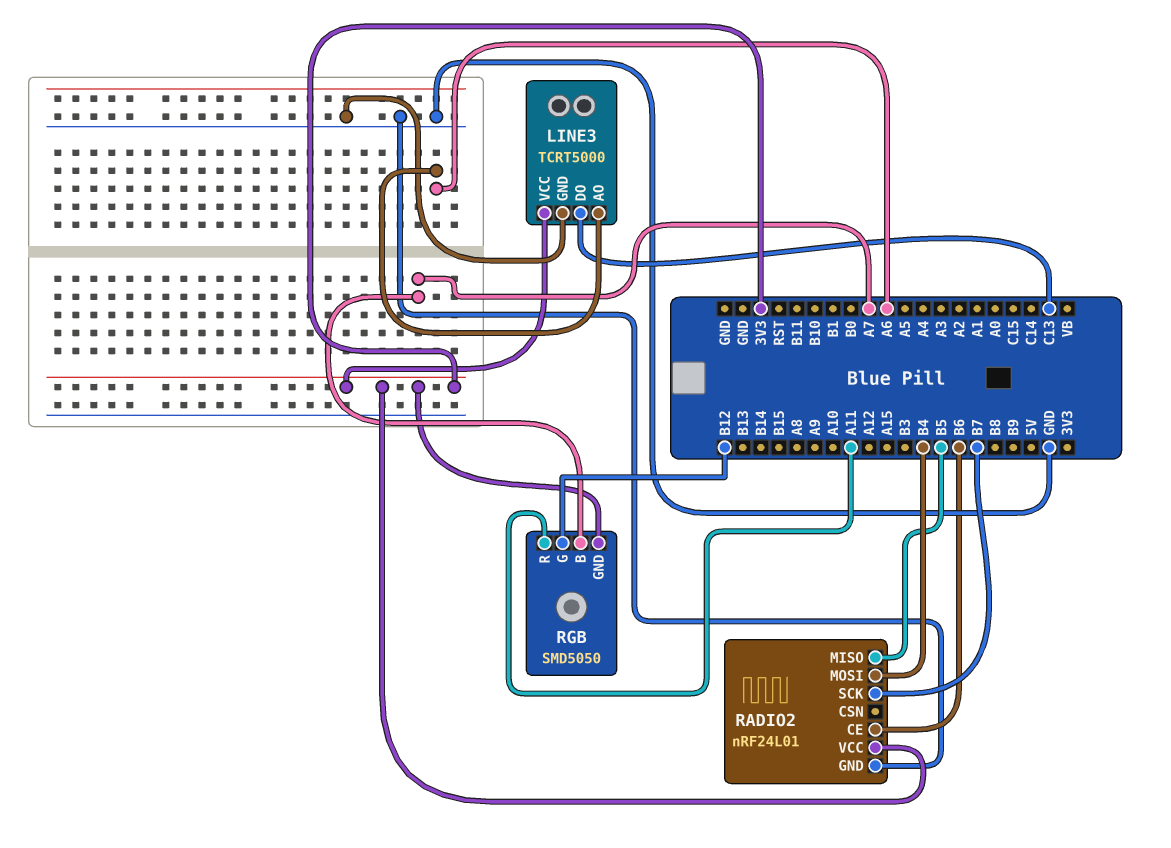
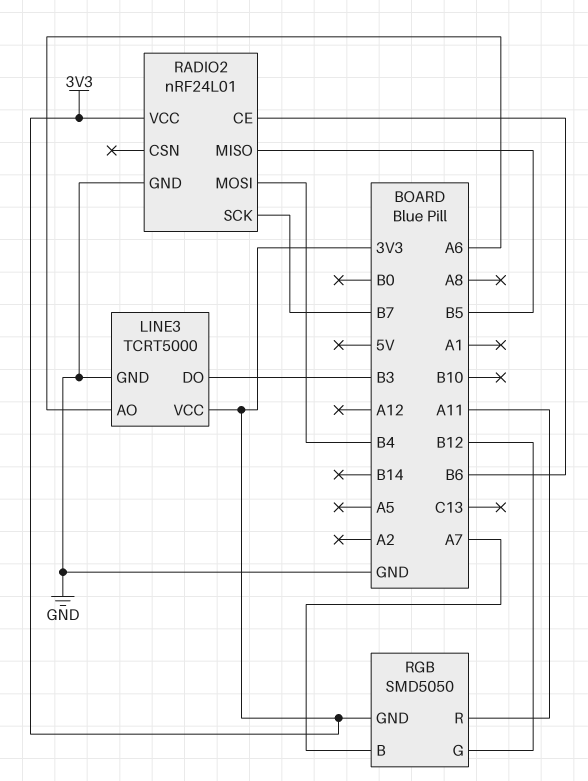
LINE3 pin DO: C13 -> B3

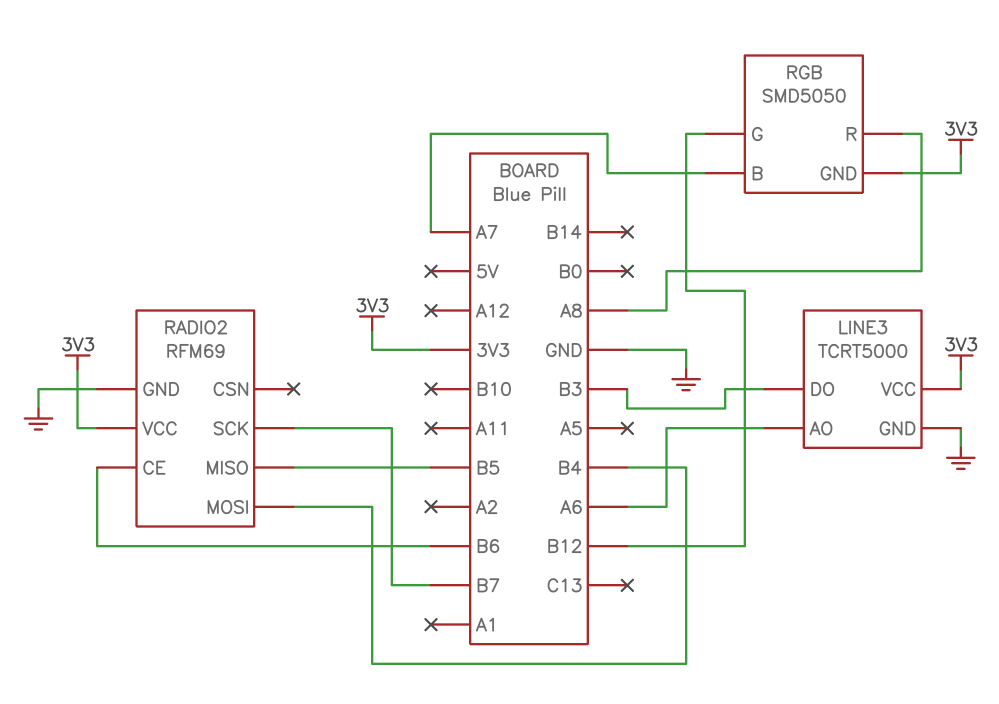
RADIO2: nRF24L01 -> RFM69
RGB pin R: A11 -> A8

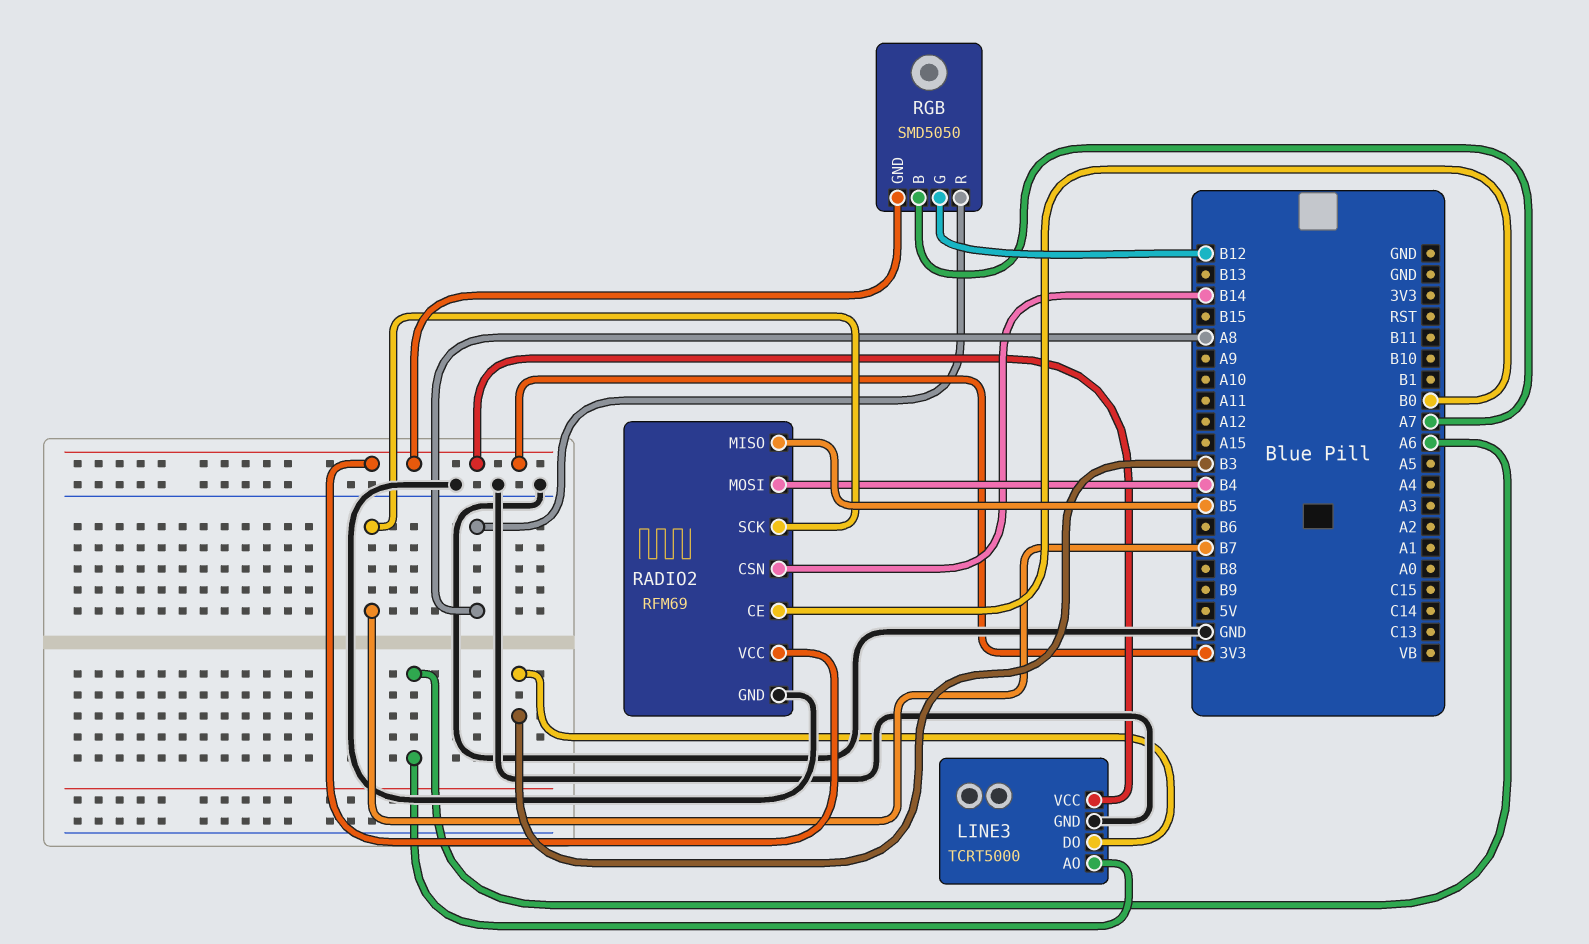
RADIO2 pin CE: B6 -> B0
RADIO2 pin CSN: none -> B14

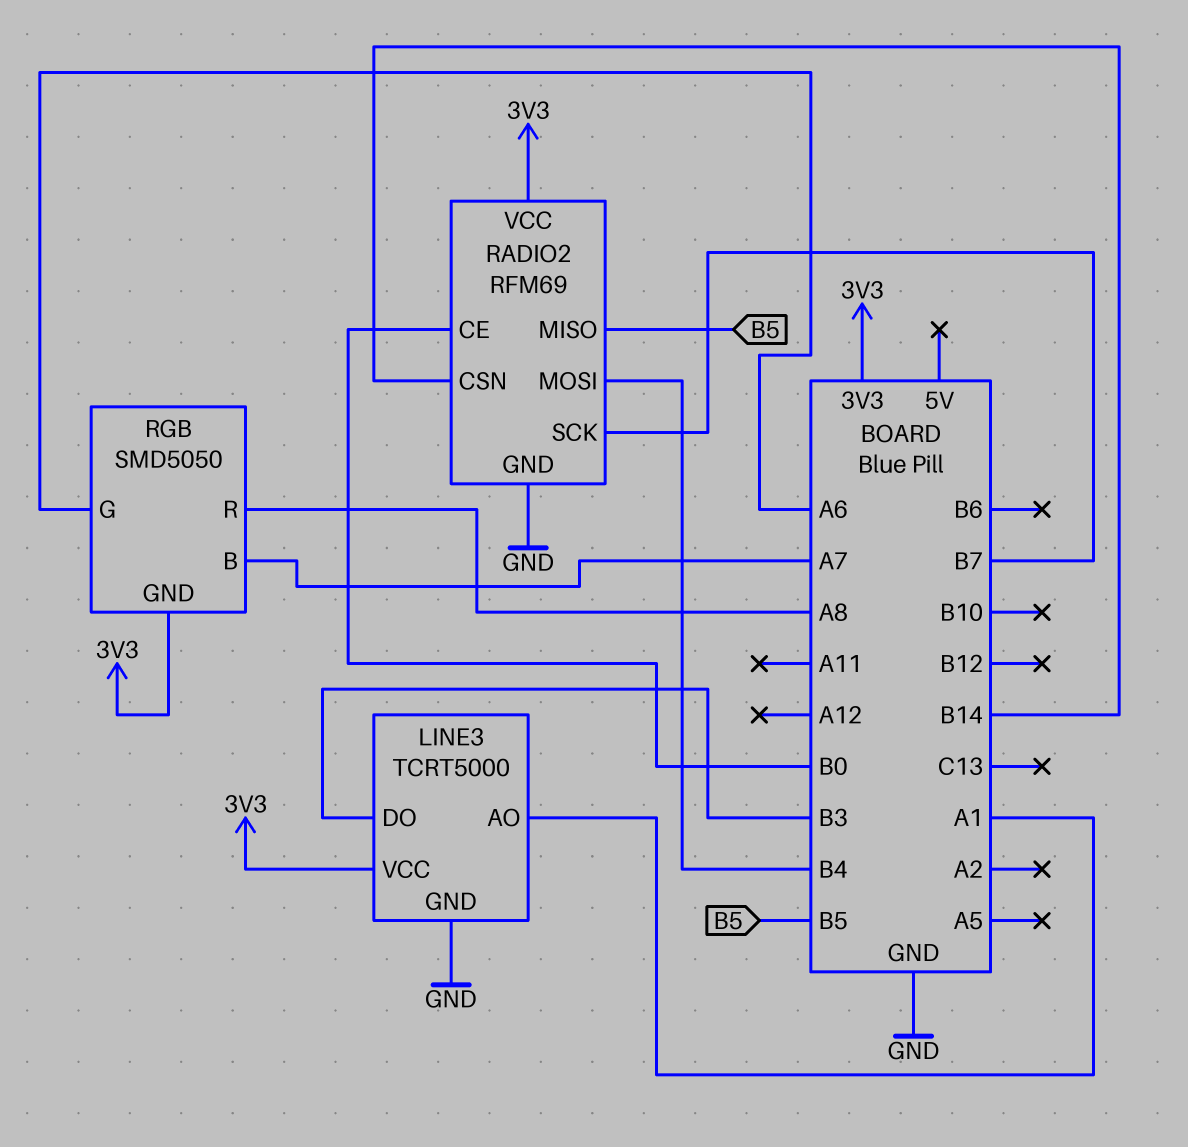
LINE3 pin AO: A6 -> A1
RGB pin G: B12 -> A6

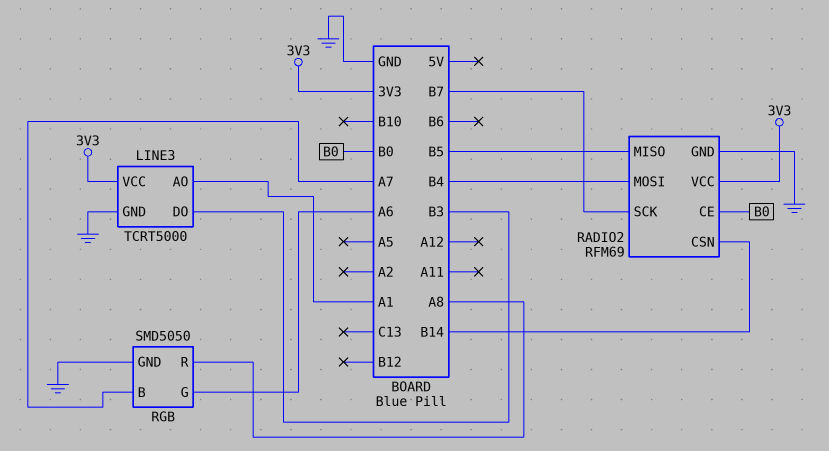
RGB pin GND: 3V3 -> GND

